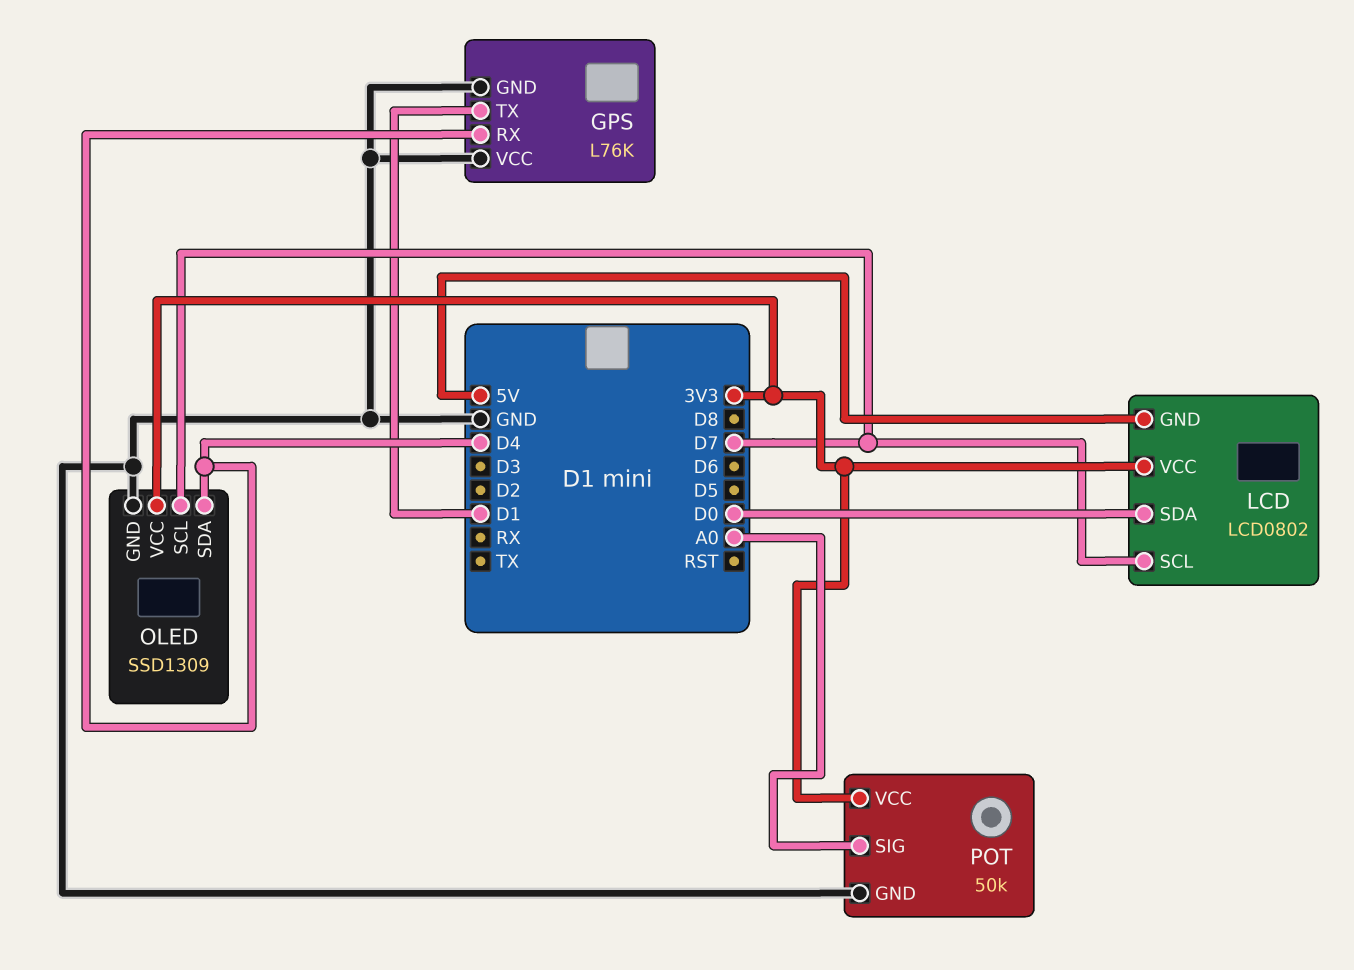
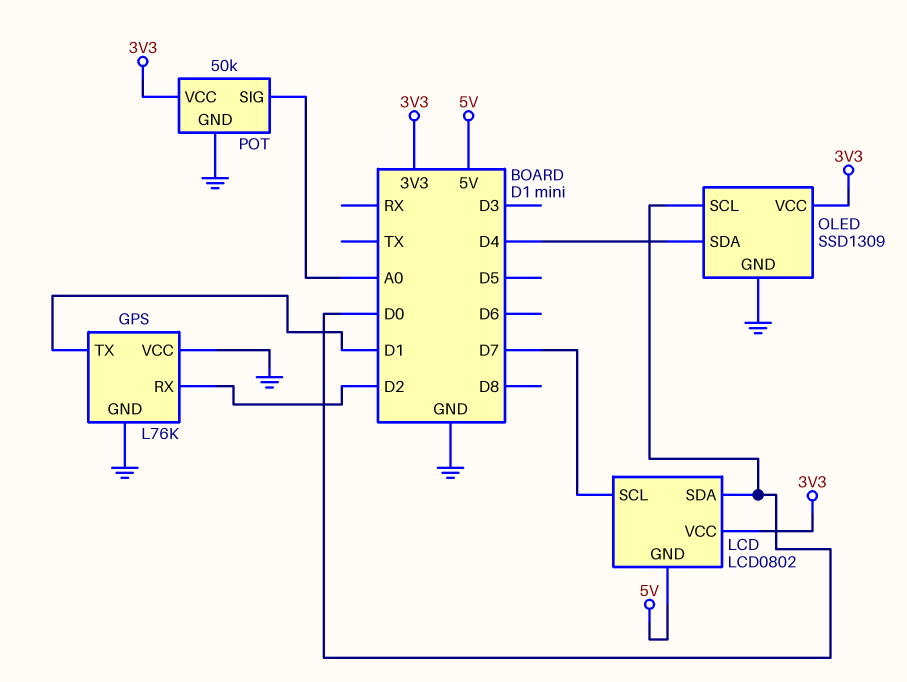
GPS pin RX: D4 -> D2
OLED pin SCL: D7 -> D0

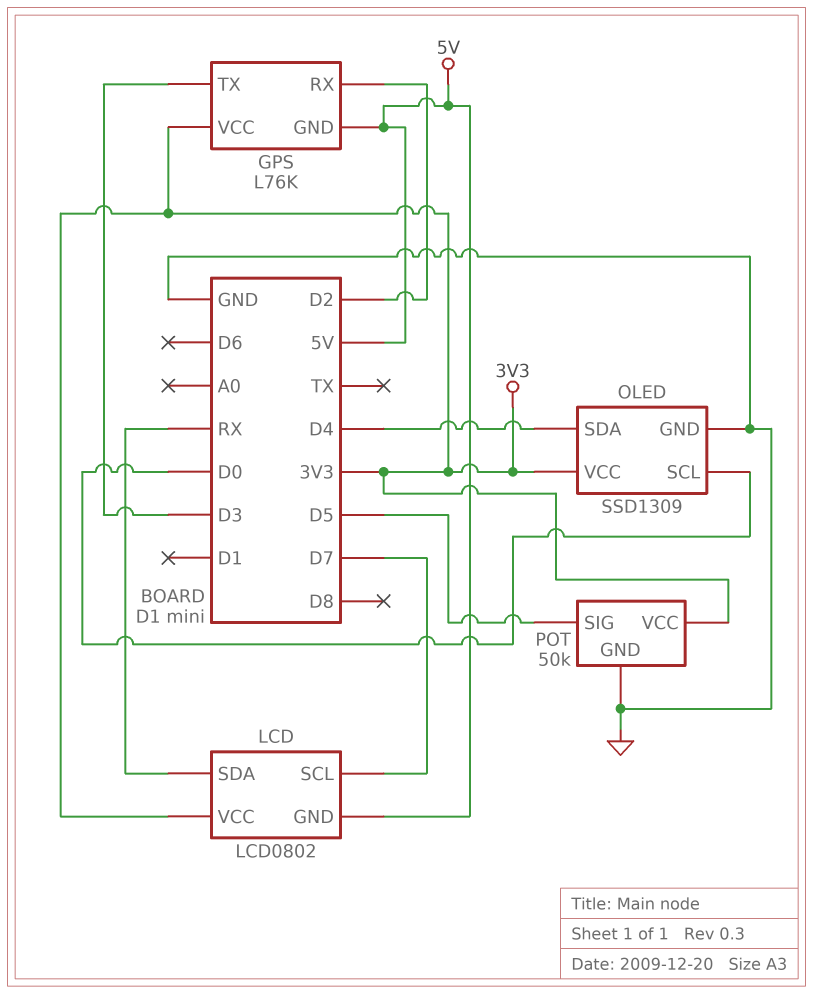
GPS pin GND: GND -> 5V
GPS pin TX: D1 -> D3
GPS pin VCC: GND -> 3V3
LCD pin SDA: D0 -> RX
POT pin SIG: A0 -> D5

